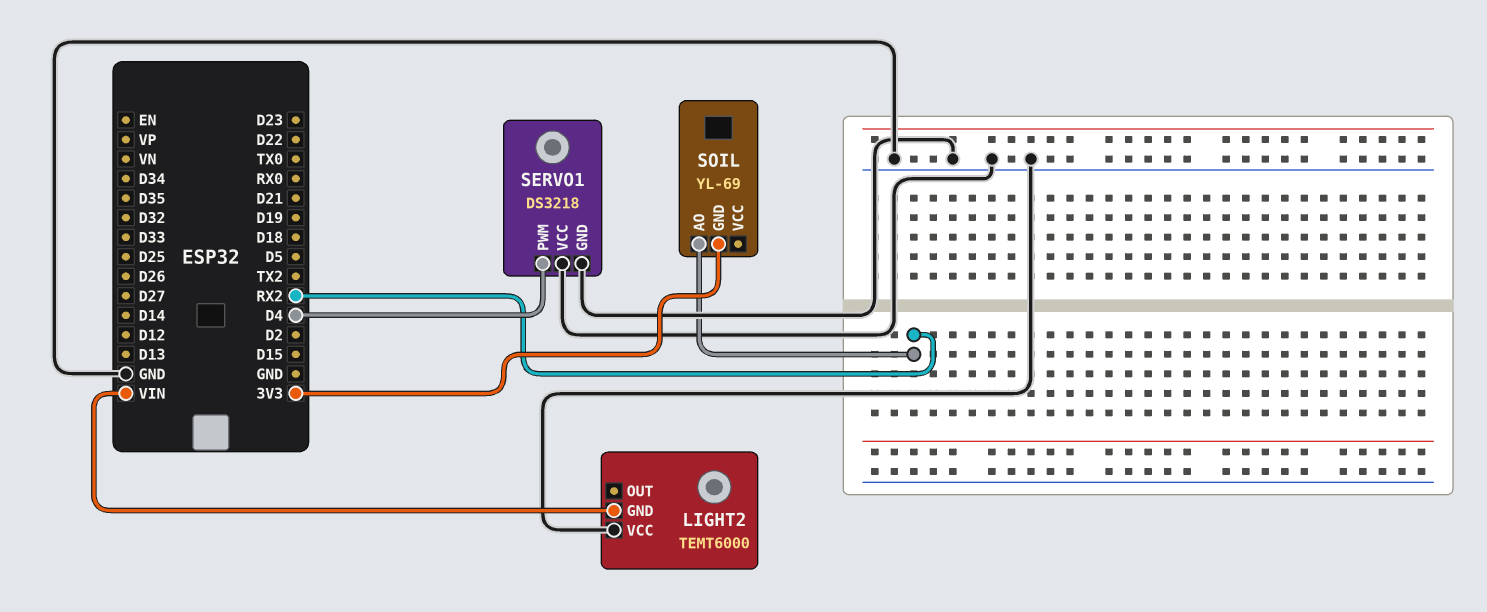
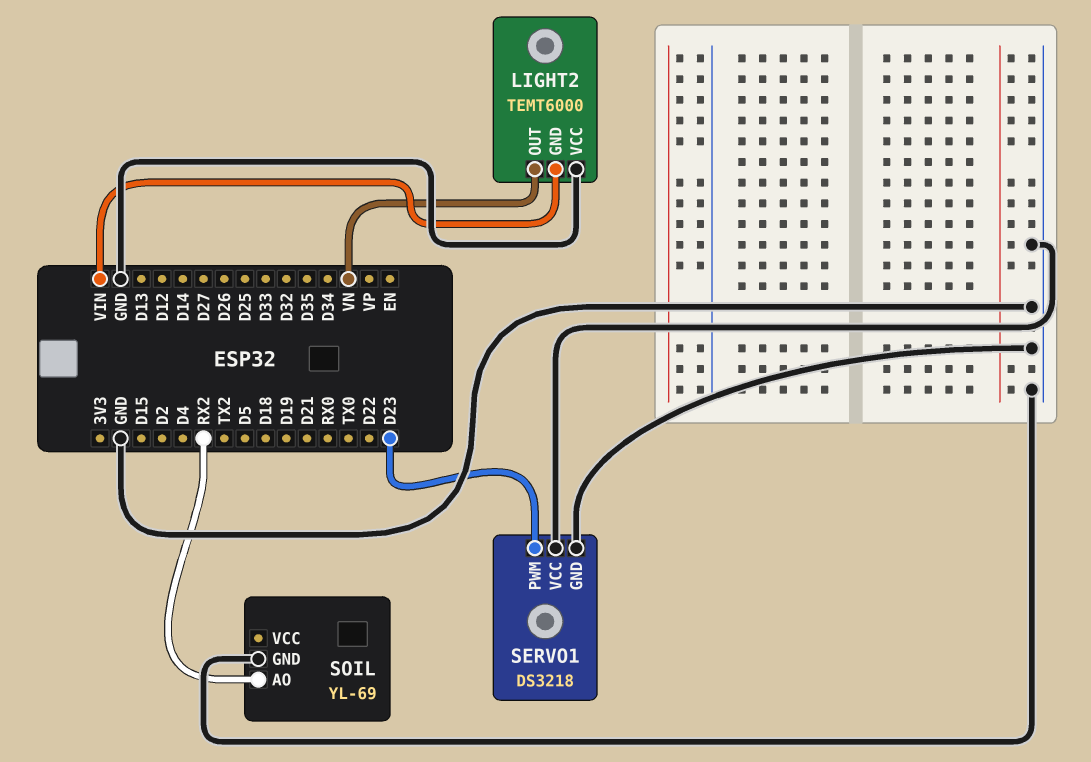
LIGHT2 pin OUT: none -> VN
SERVO1 pin PWM: D4 -> D23
SOIL pin GND: 3V3 -> GND

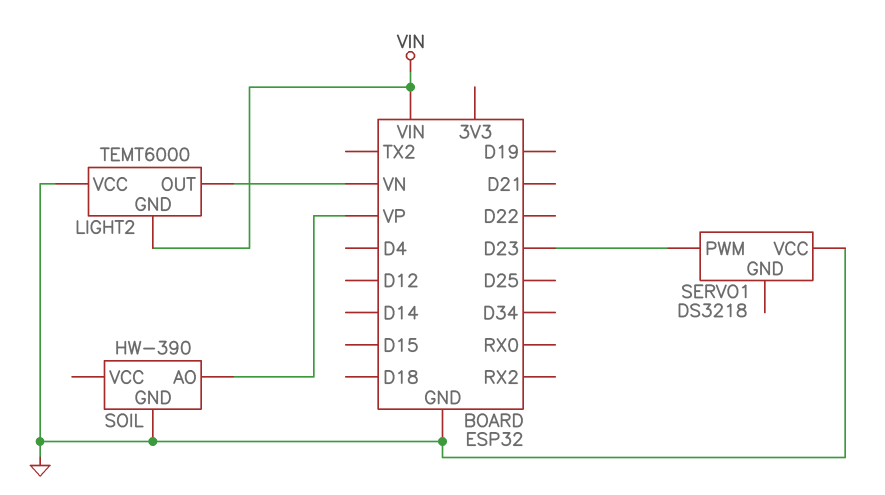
SERVO1 pin GND: GND -> none
SOIL: YL-69 -> HW-390
SOIL pin AO: RX2 -> VP

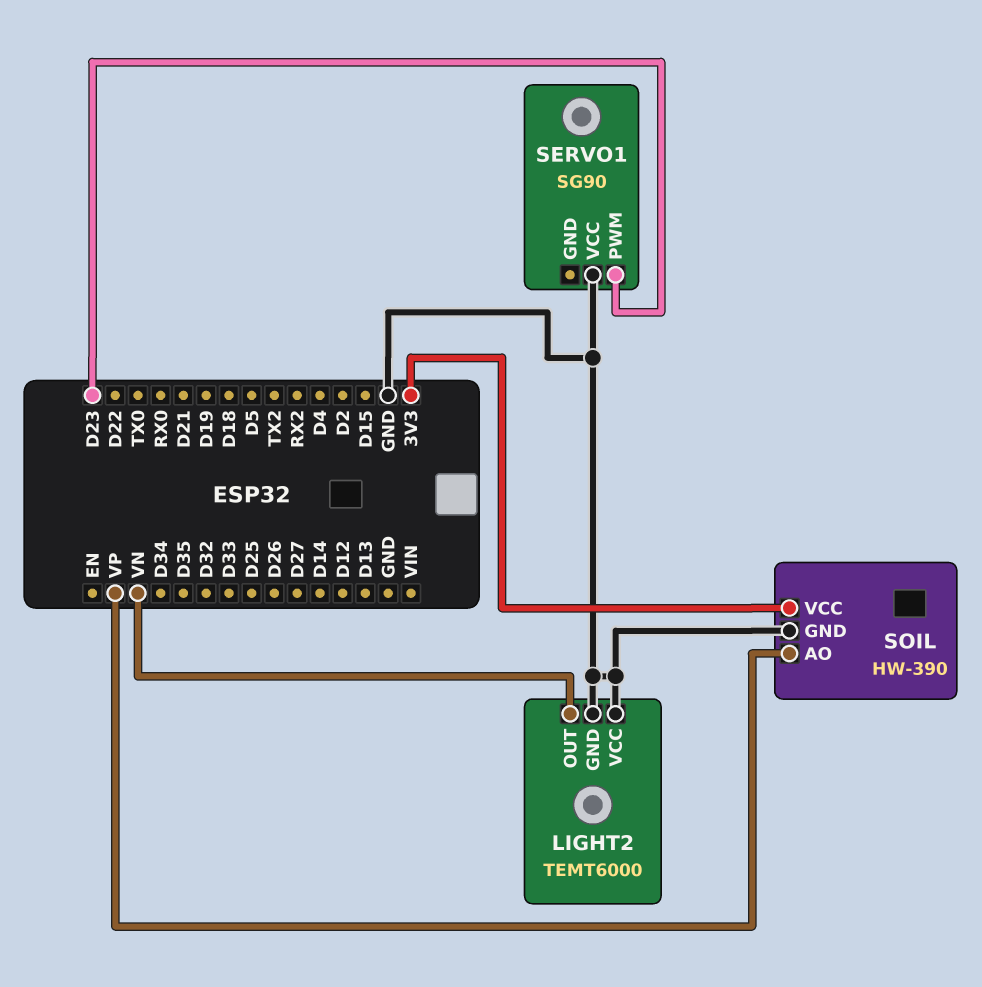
LIGHT2 pin GND: VIN -> GND
SERVO1: DS3218 -> SG90
SOIL pin VCC: none -> 3V3

